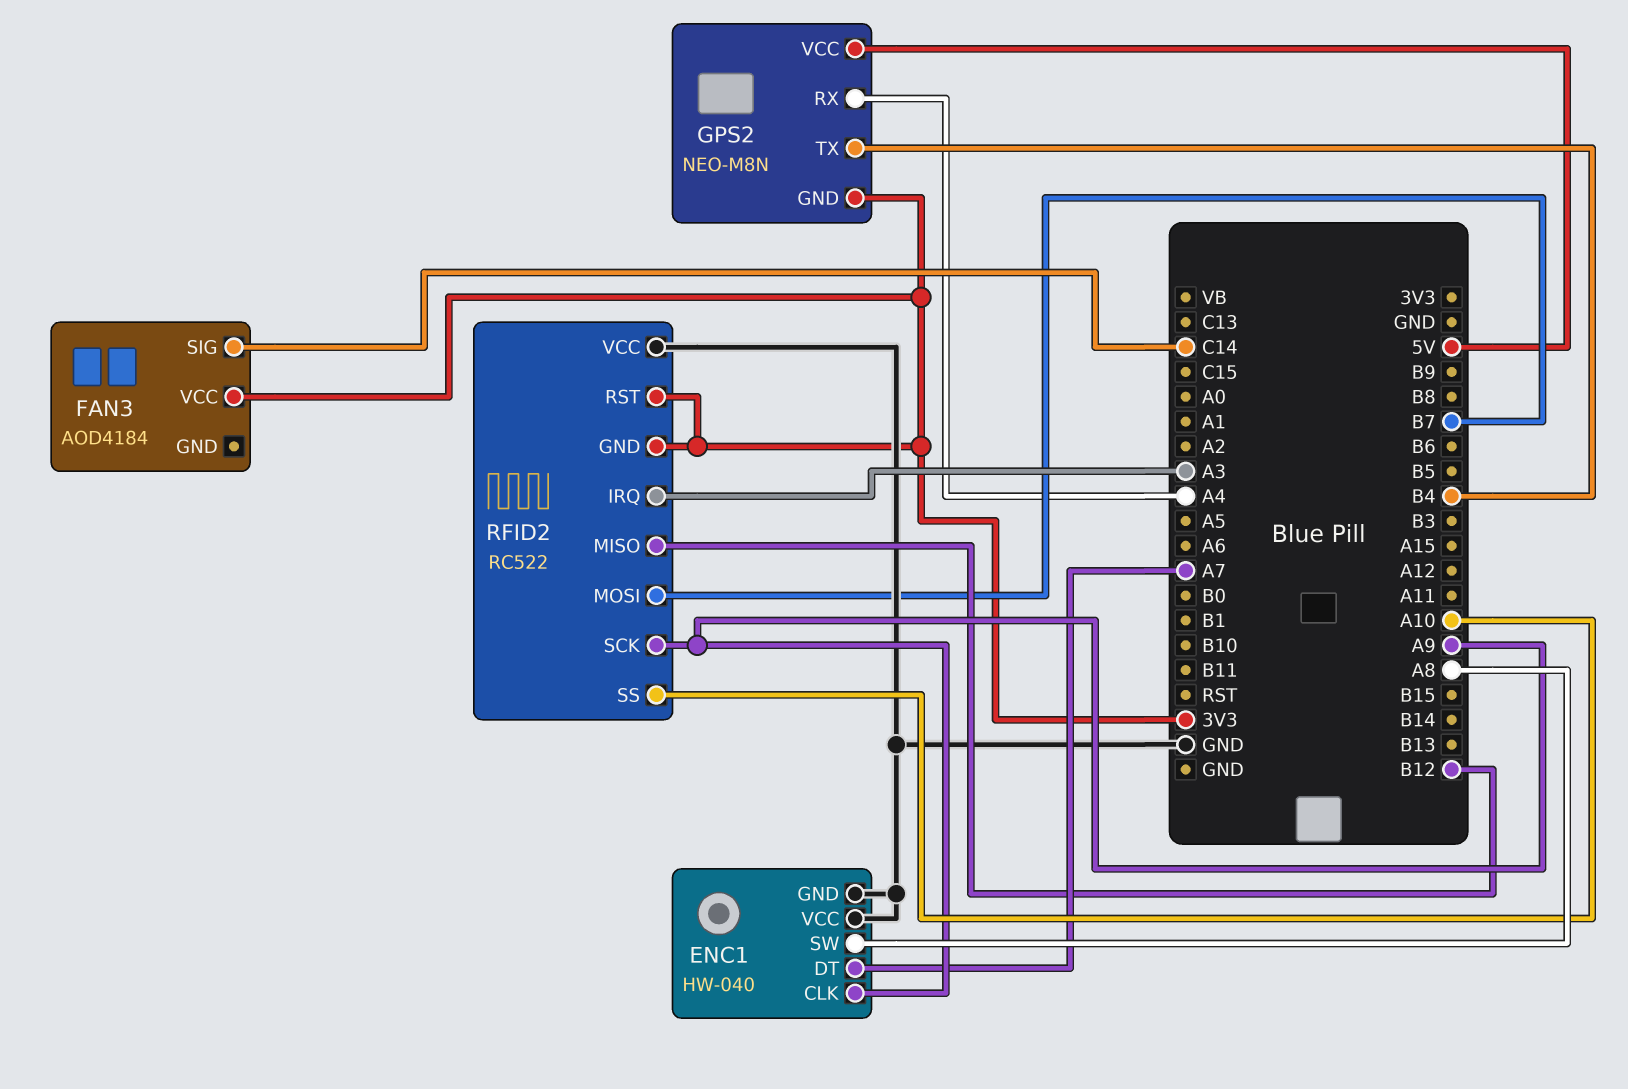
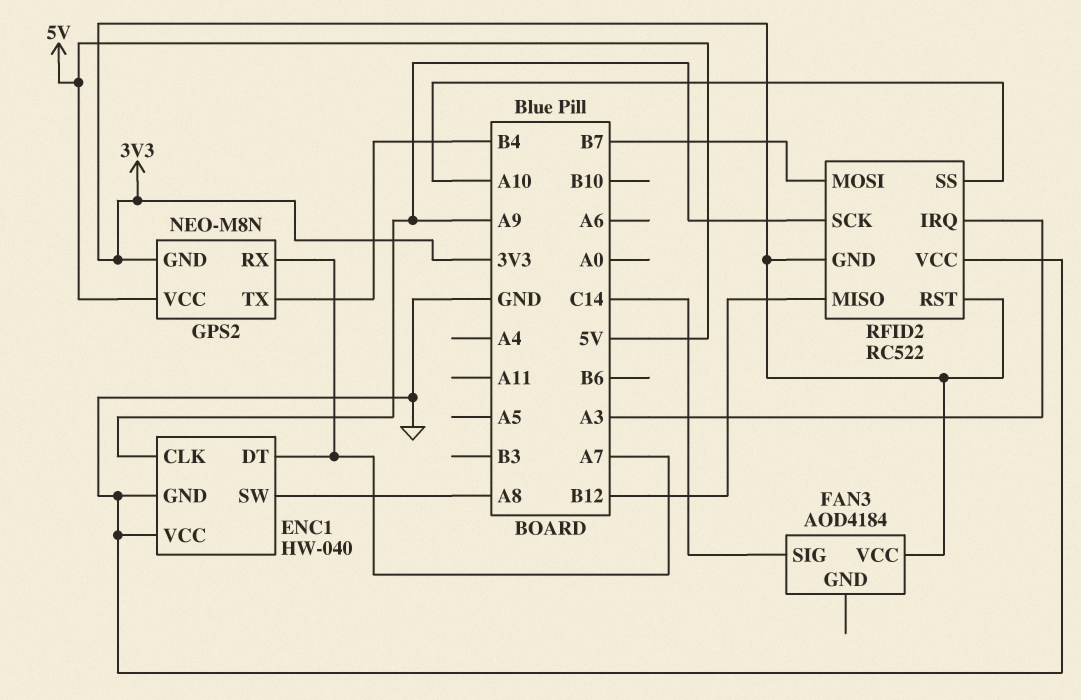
GPS2 pin RX: A4 -> A7

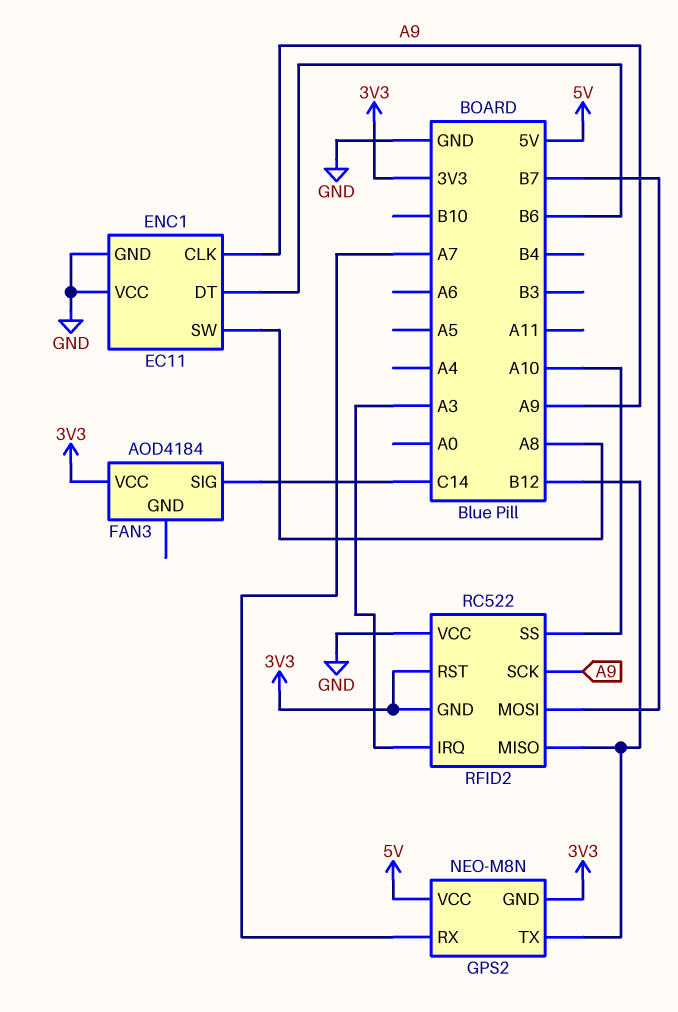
ENC1: HW-040 -> EC11
ENC1 pin DT: A7 -> B6
GPS2 pin TX: B4 -> B12

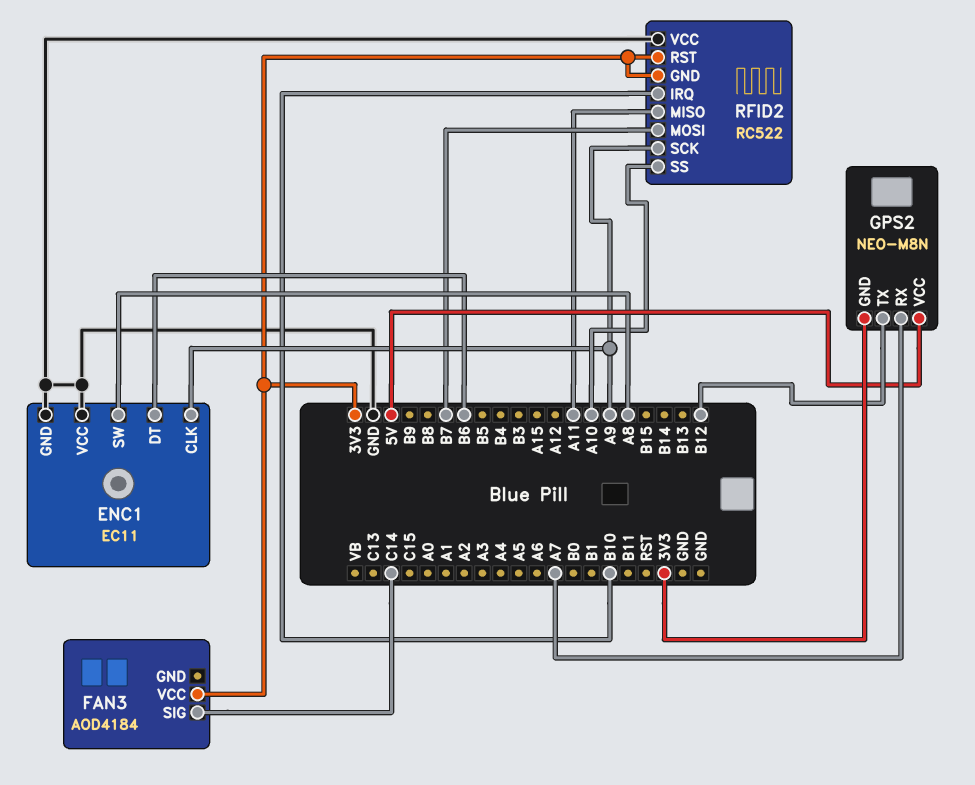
RFID2 pin IRQ: A3 -> B10
RFID2 pin MISO: B12 -> A11

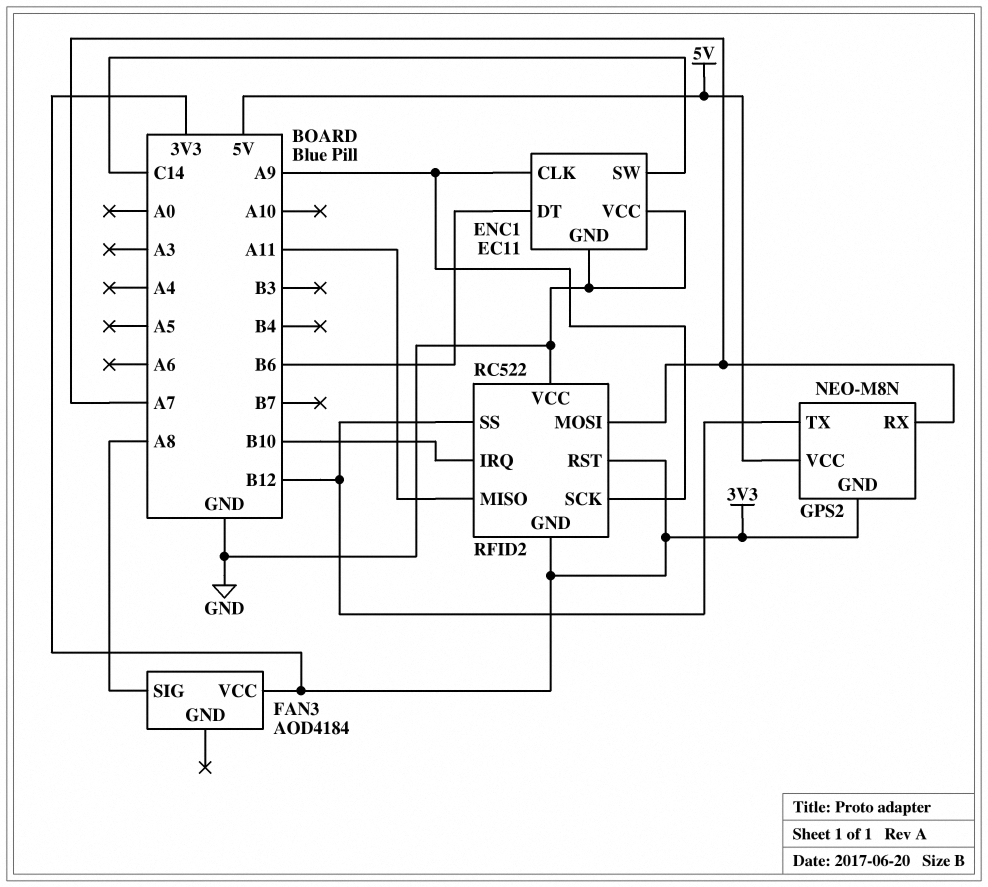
ENC1 pin SW: A8 -> C14
FAN3 pin SIG: C14 -> A8
RFID2 pin MOSI: B7 -> A7
RFID2 pin SS: A10 -> B12

